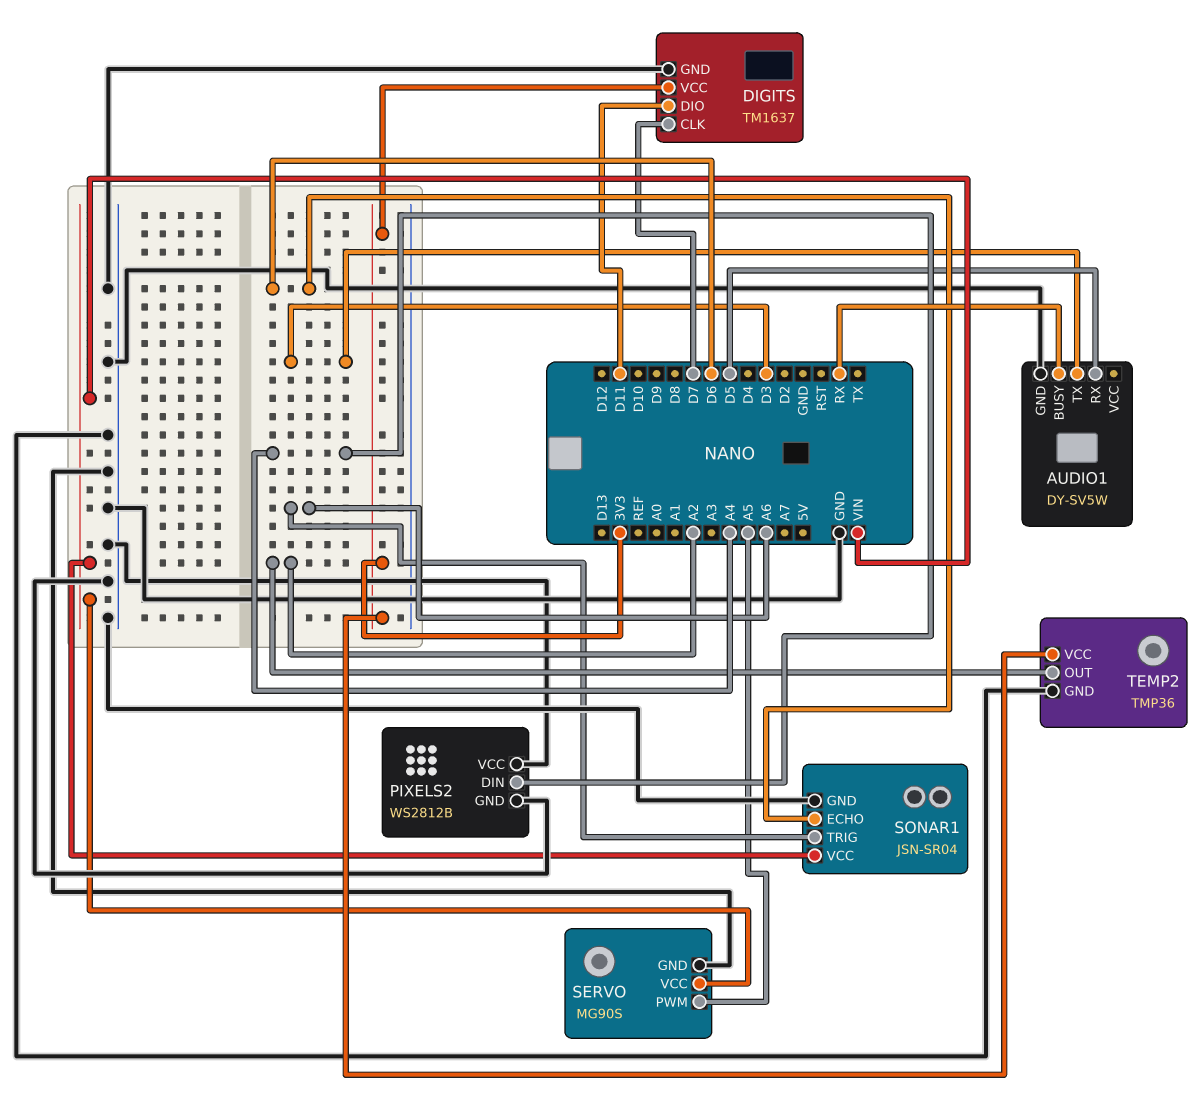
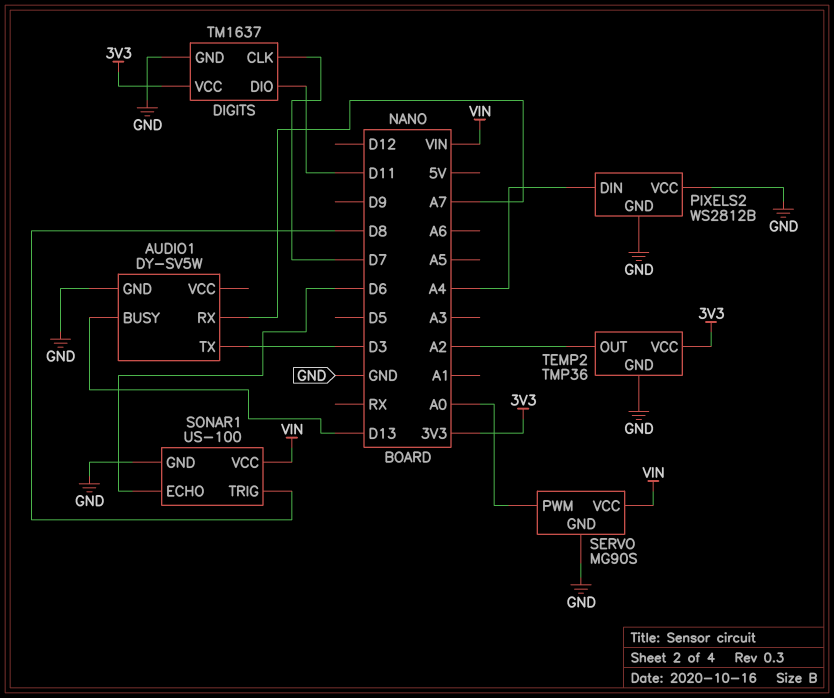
AUDIO1 pin BUSY: RX -> D13
AUDIO1 pin RX: D5 -> A7
SERVO pin PWM: A5 -> A0
SONAR1: JSN-SR04 -> US-100
SONAR1 pin TRIG: A6 -> D8

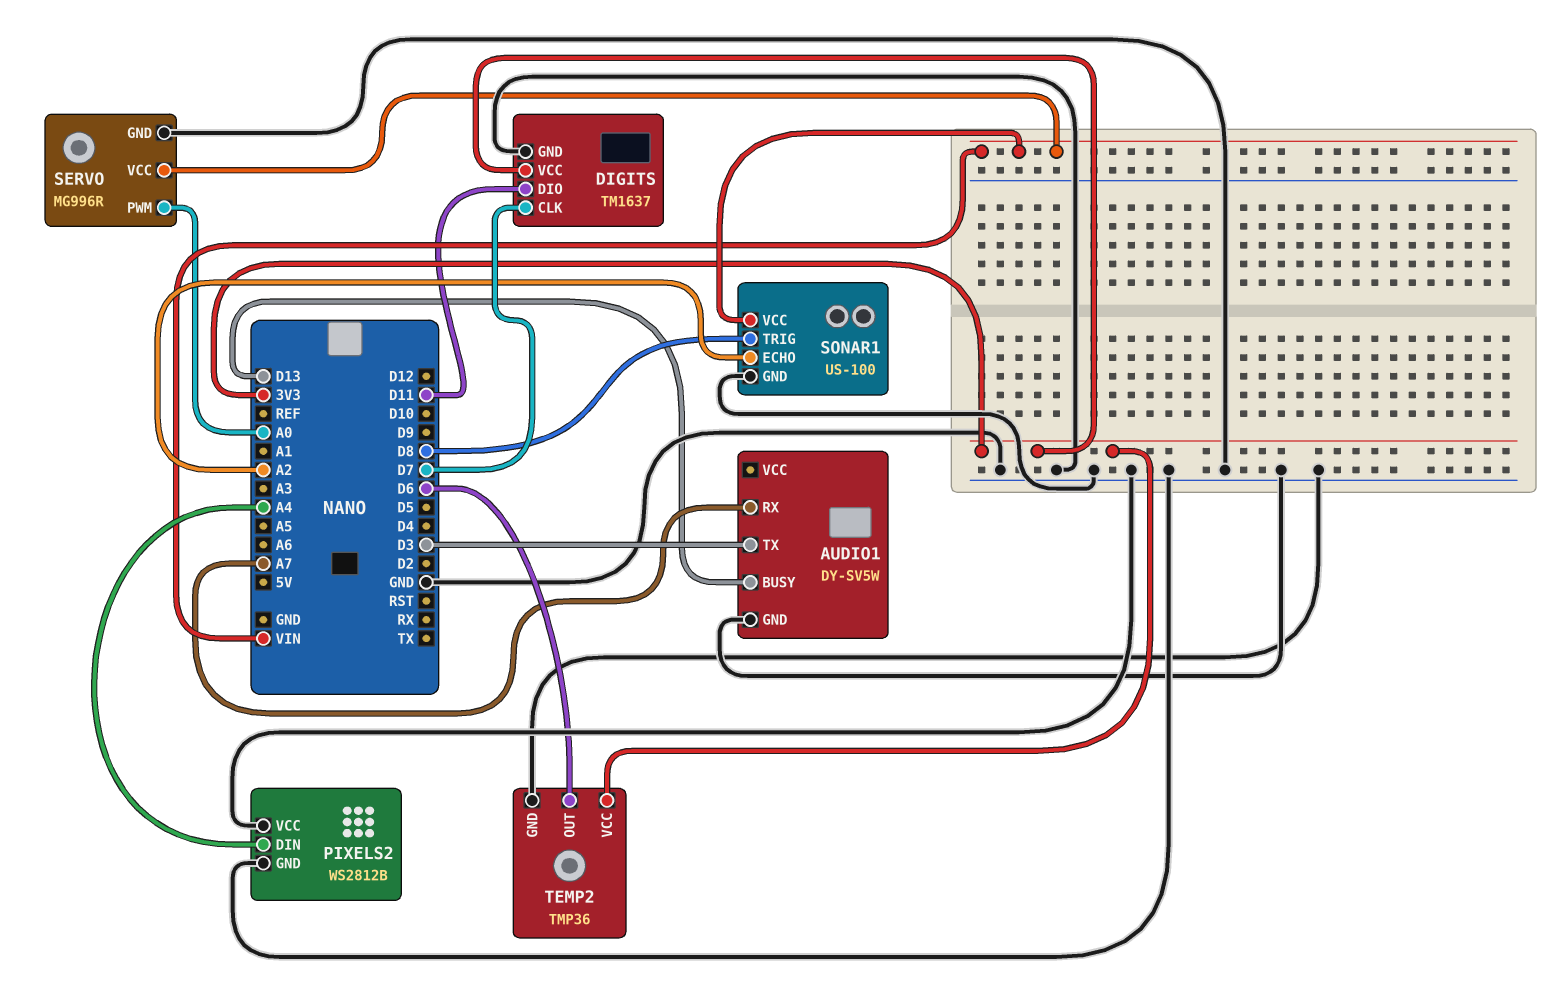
SERVO: MG90S -> MG996R
SONAR1 pin ECHO: D6 -> A2
TEMP2 pin OUT: A2 -> D6

